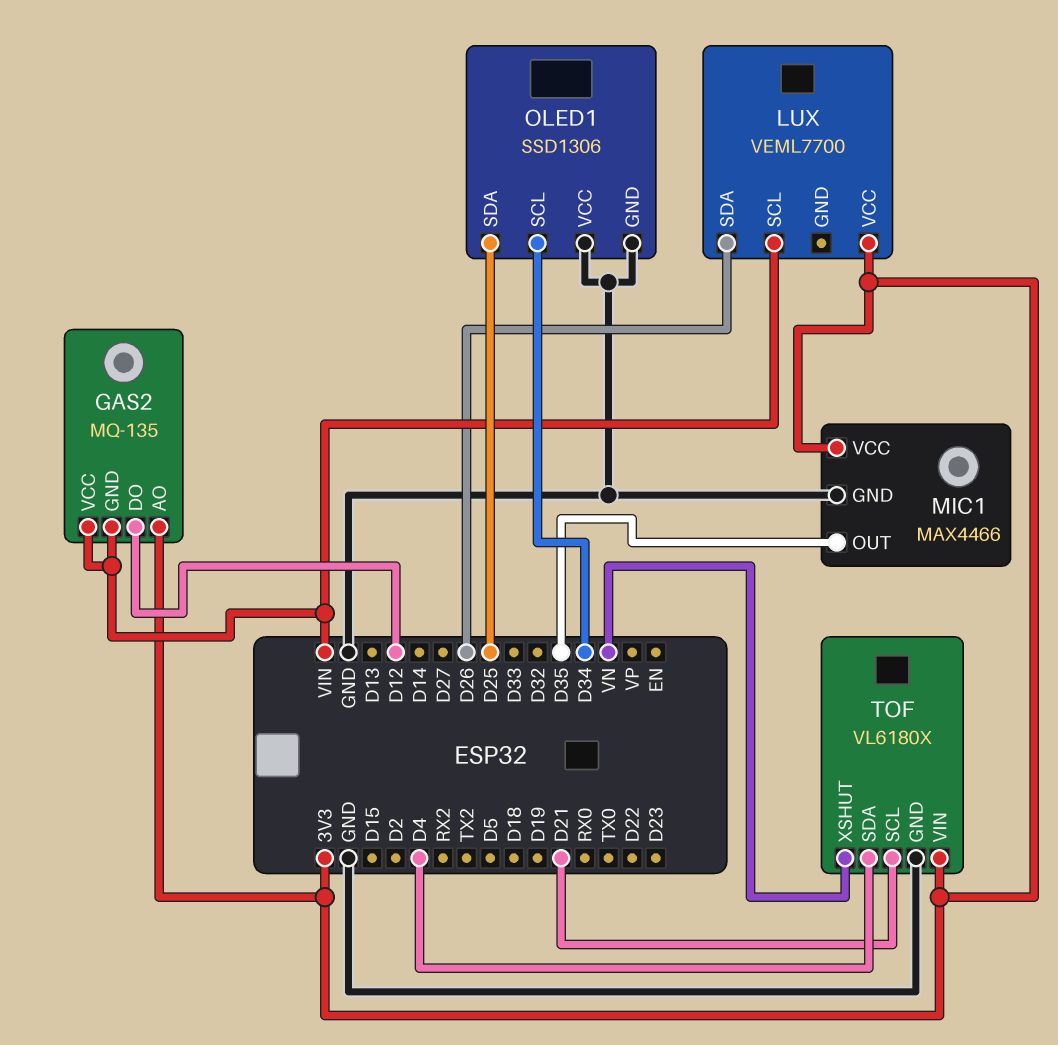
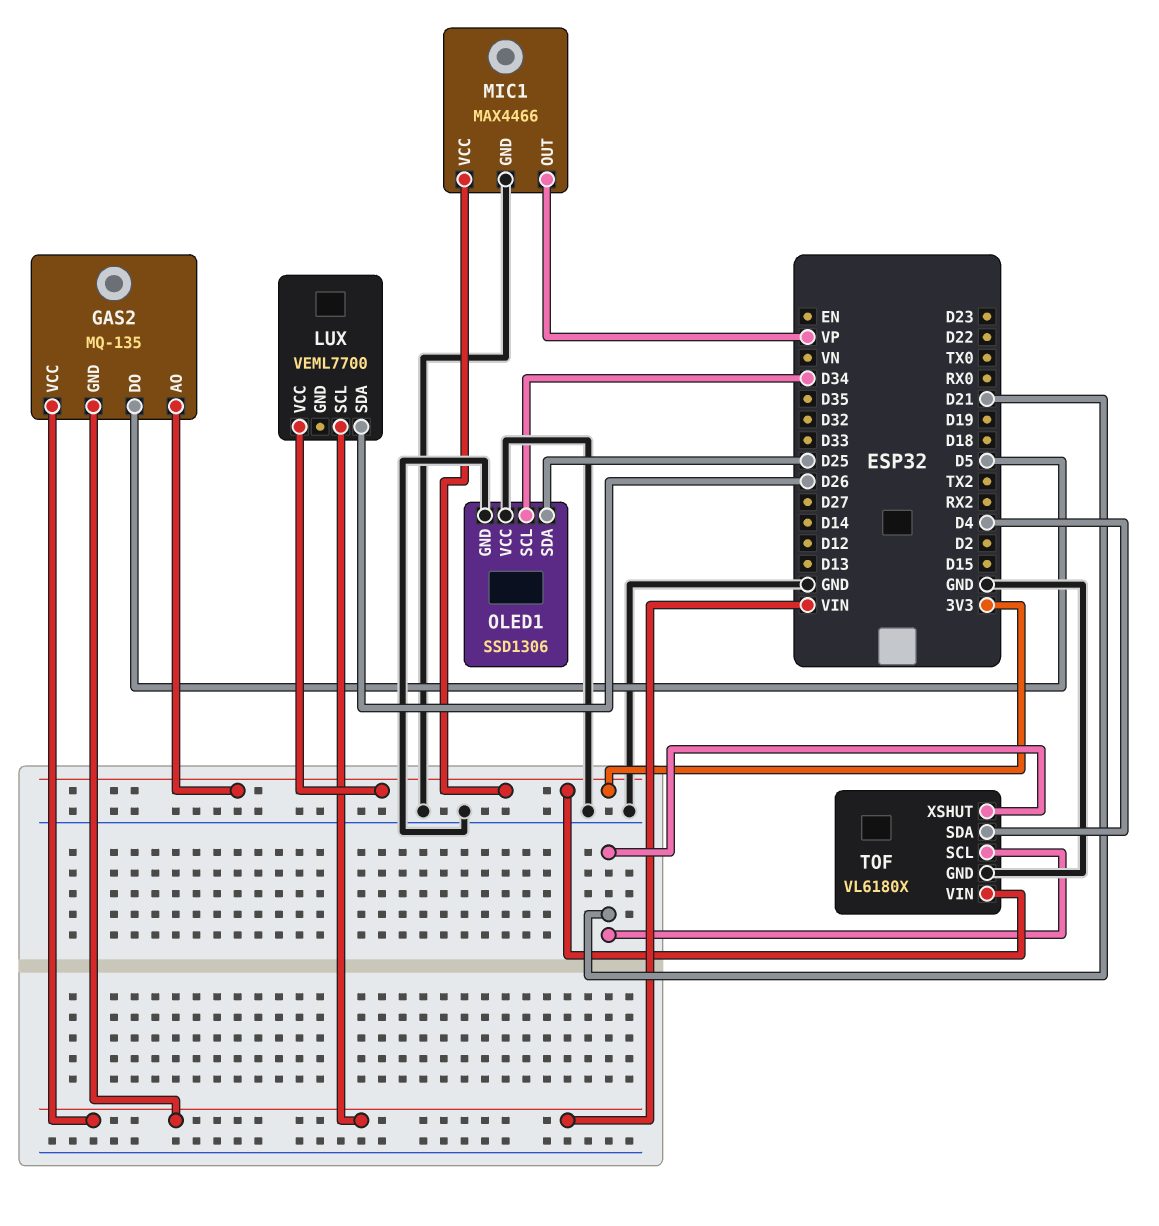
GAS2 pin DO: D12 -> D5
MIC1 pin OUT: D35 -> VP
TOF pin XSHUT: VN -> D21

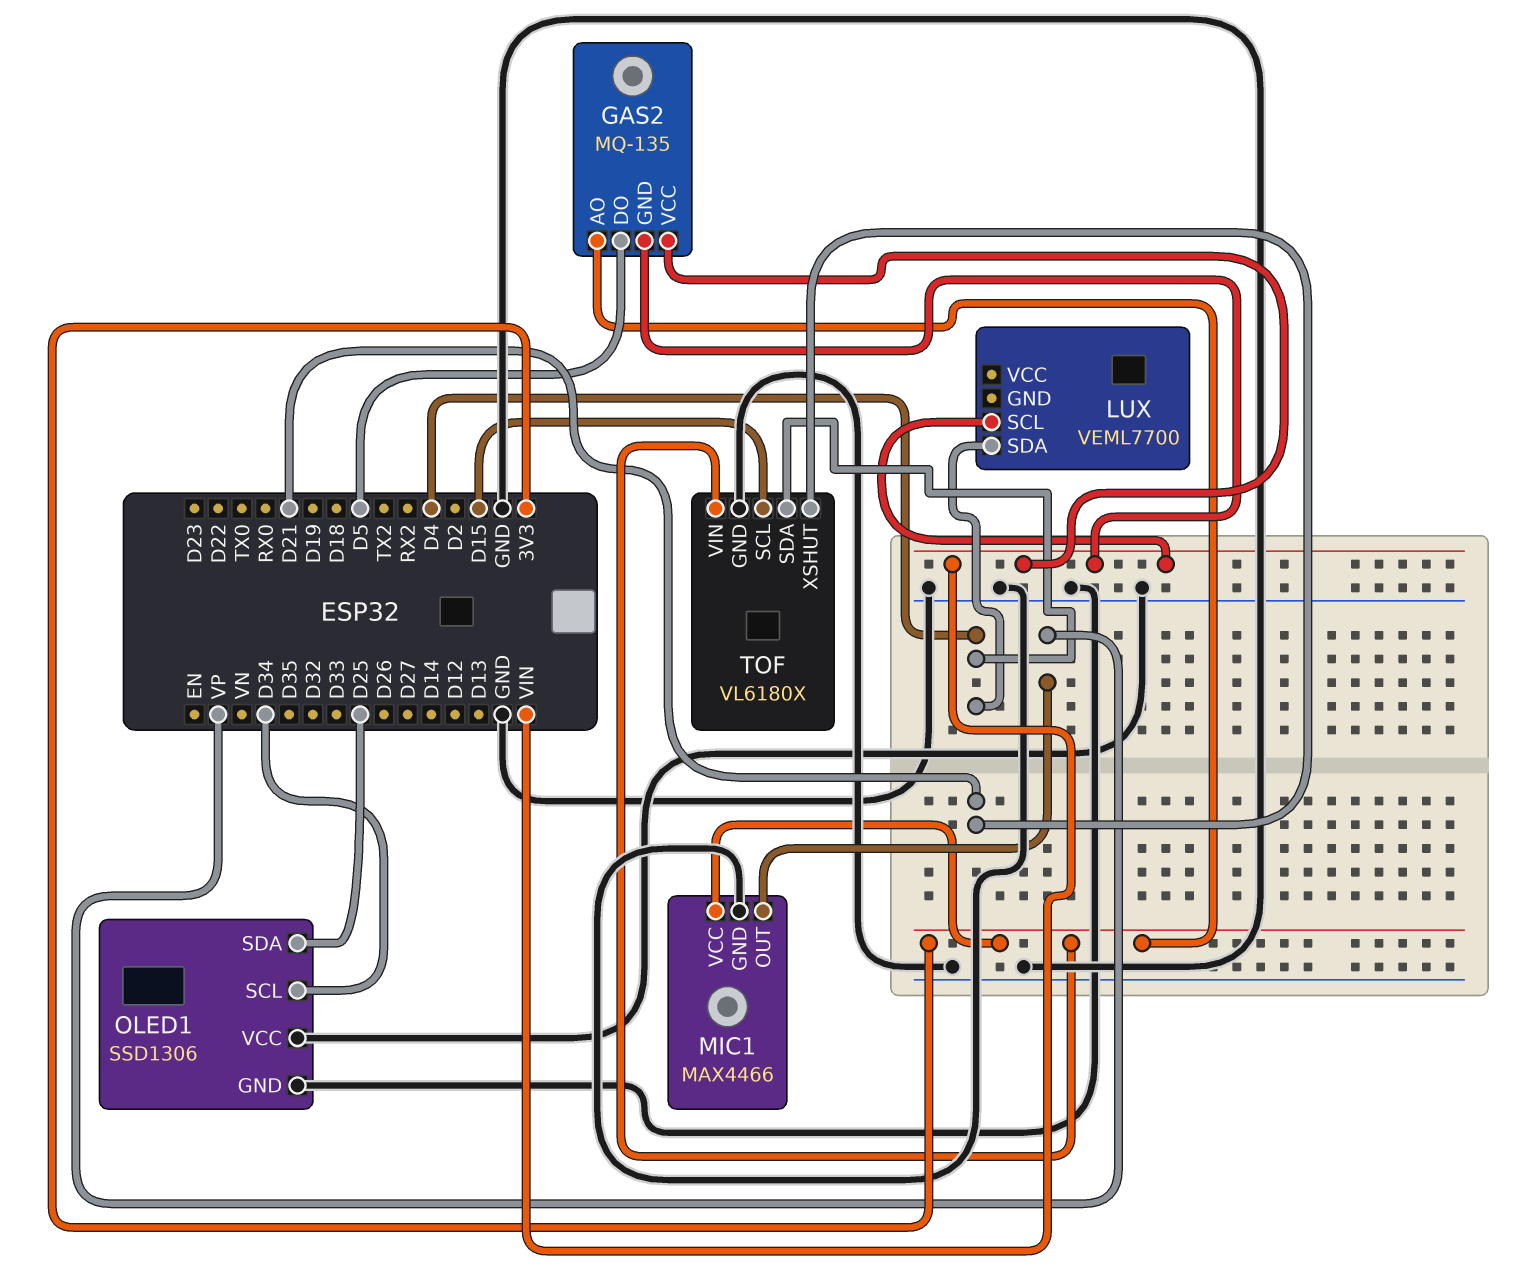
LUX pin SDA: D26 -> D4
LUX pin VCC: 3V3 -> none
TOF pin SCL: D21 -> D15

